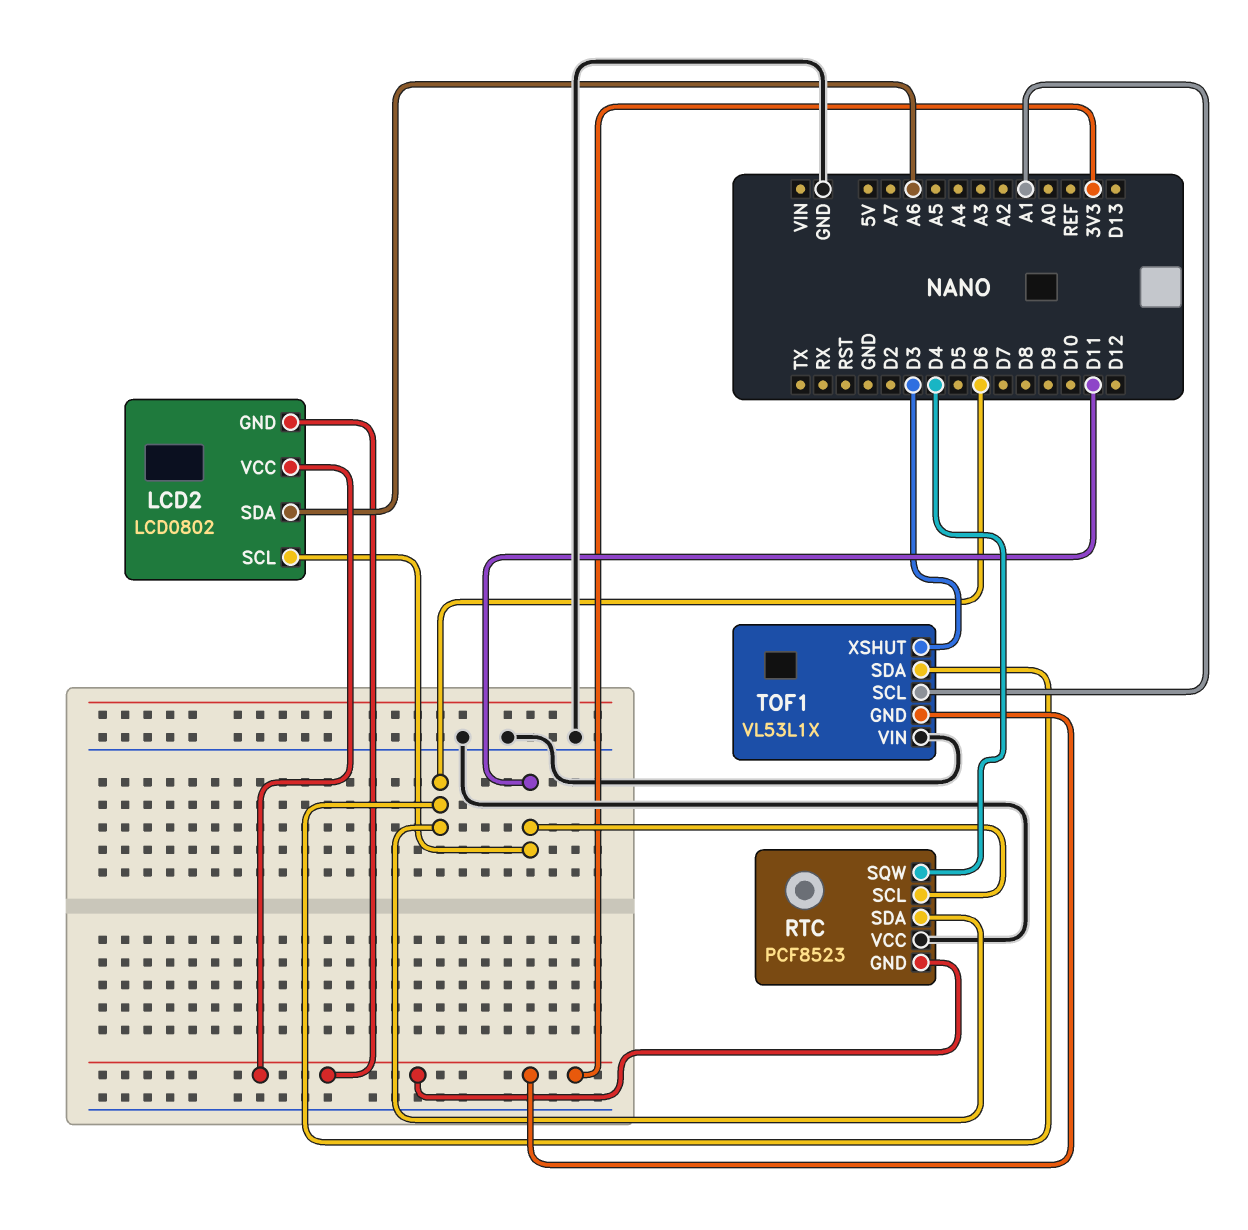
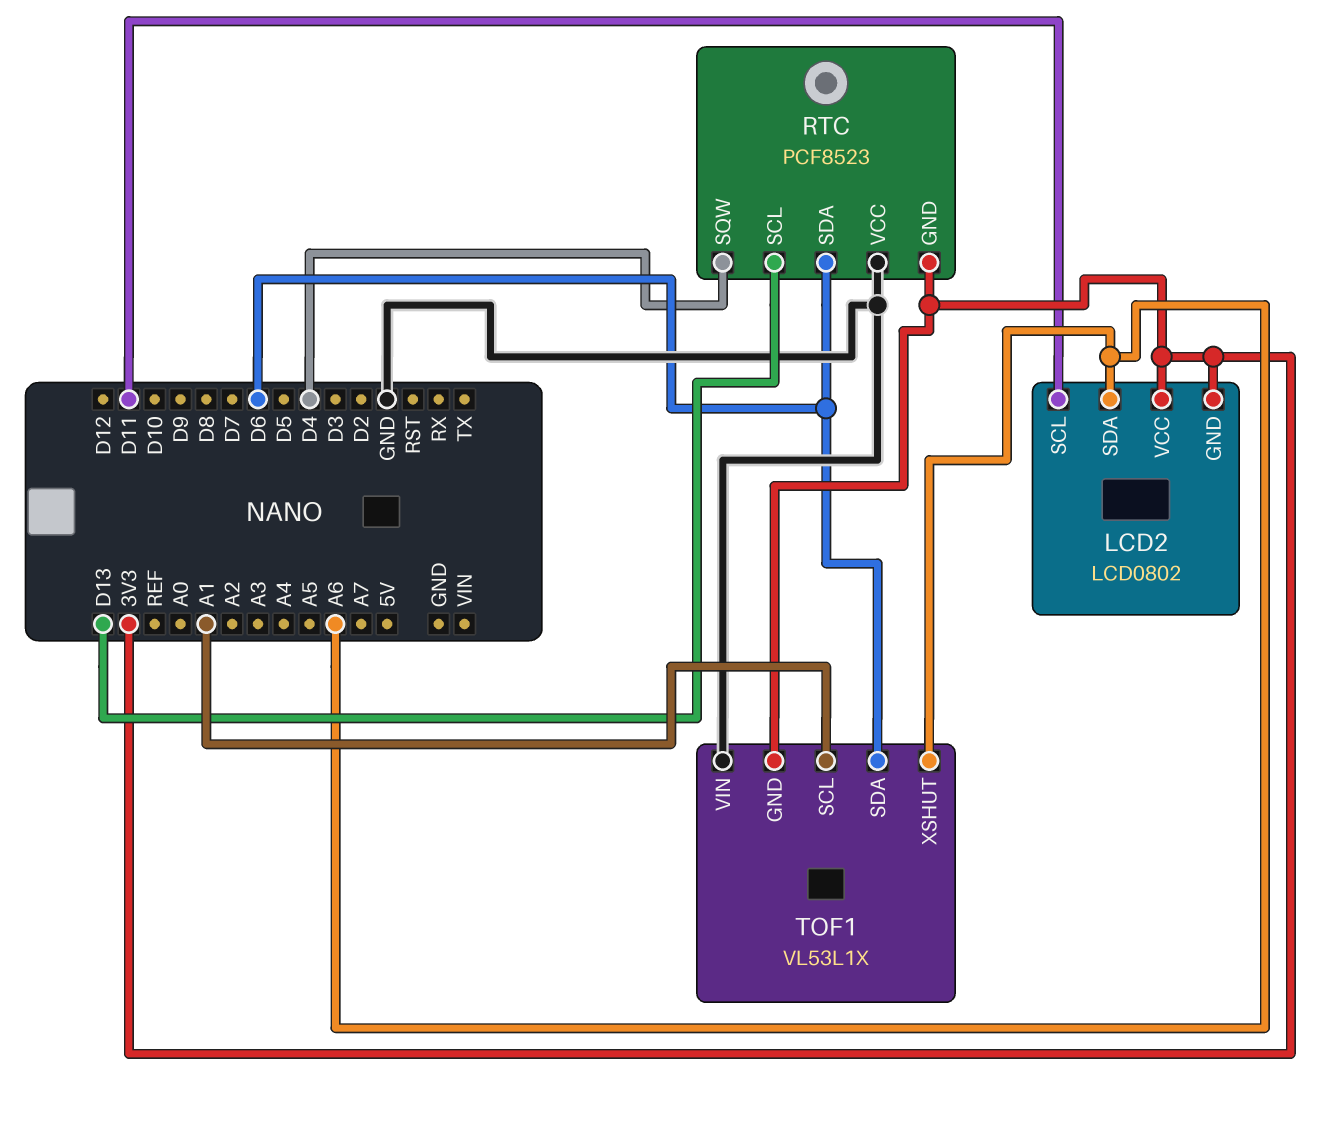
RTC pin SCL: D11 -> D13
TOF1 pin XSHUT: D3 -> A6

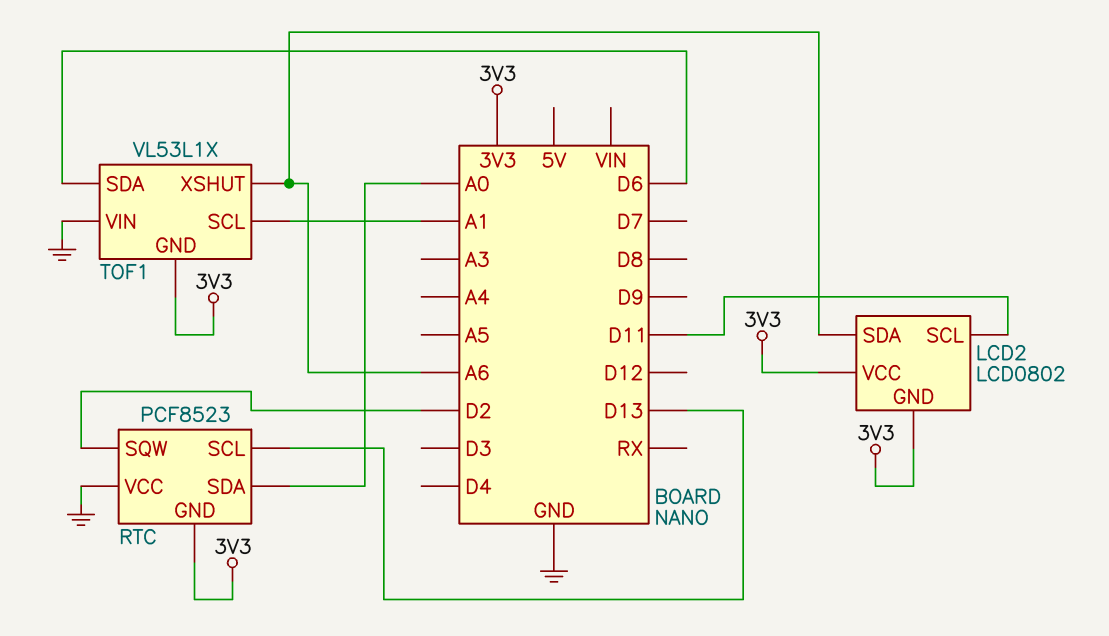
RTC pin SDA: D6 -> A0
RTC pin SQW: D4 -> D2

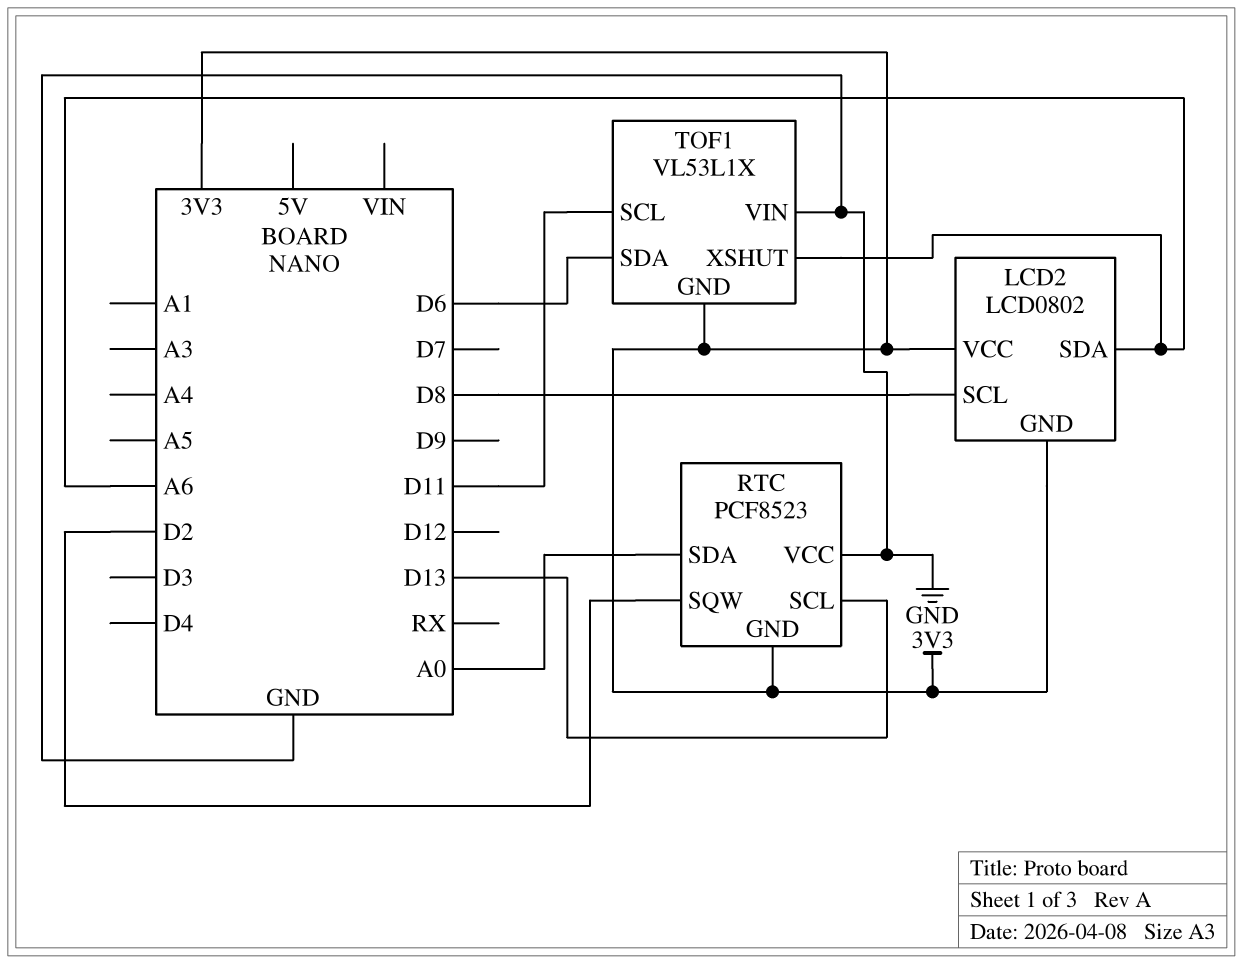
LCD2 pin SCL: D11 -> D8
TOF1 pin SCL: A1 -> D11

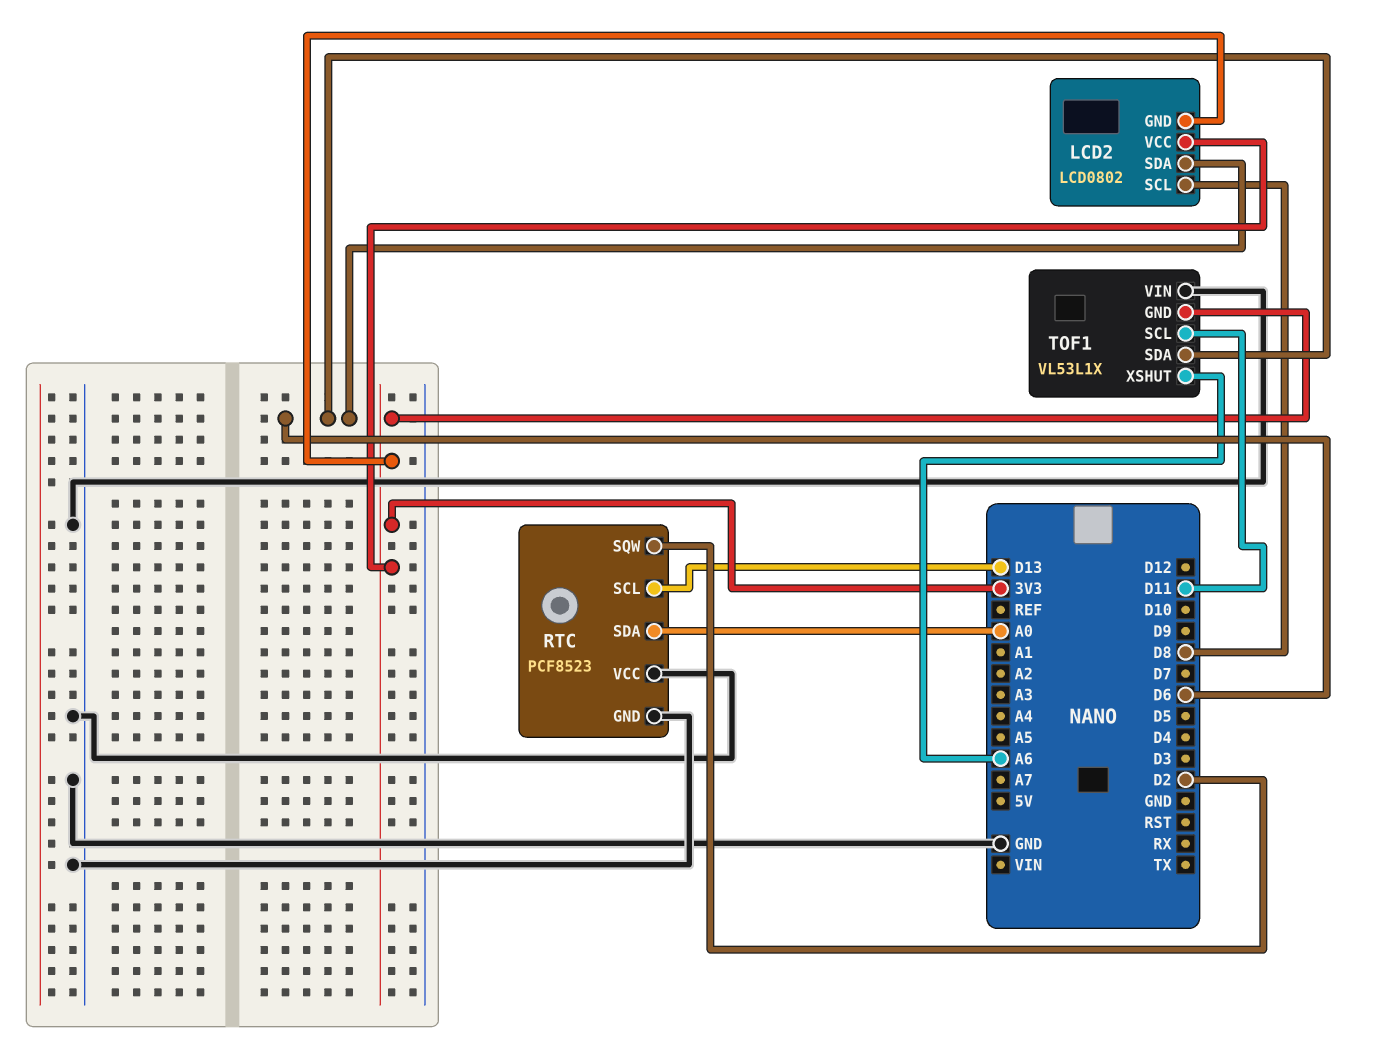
LCD2 pin SDA: A6 -> D6
RTC pin GND: 3V3 -> GND

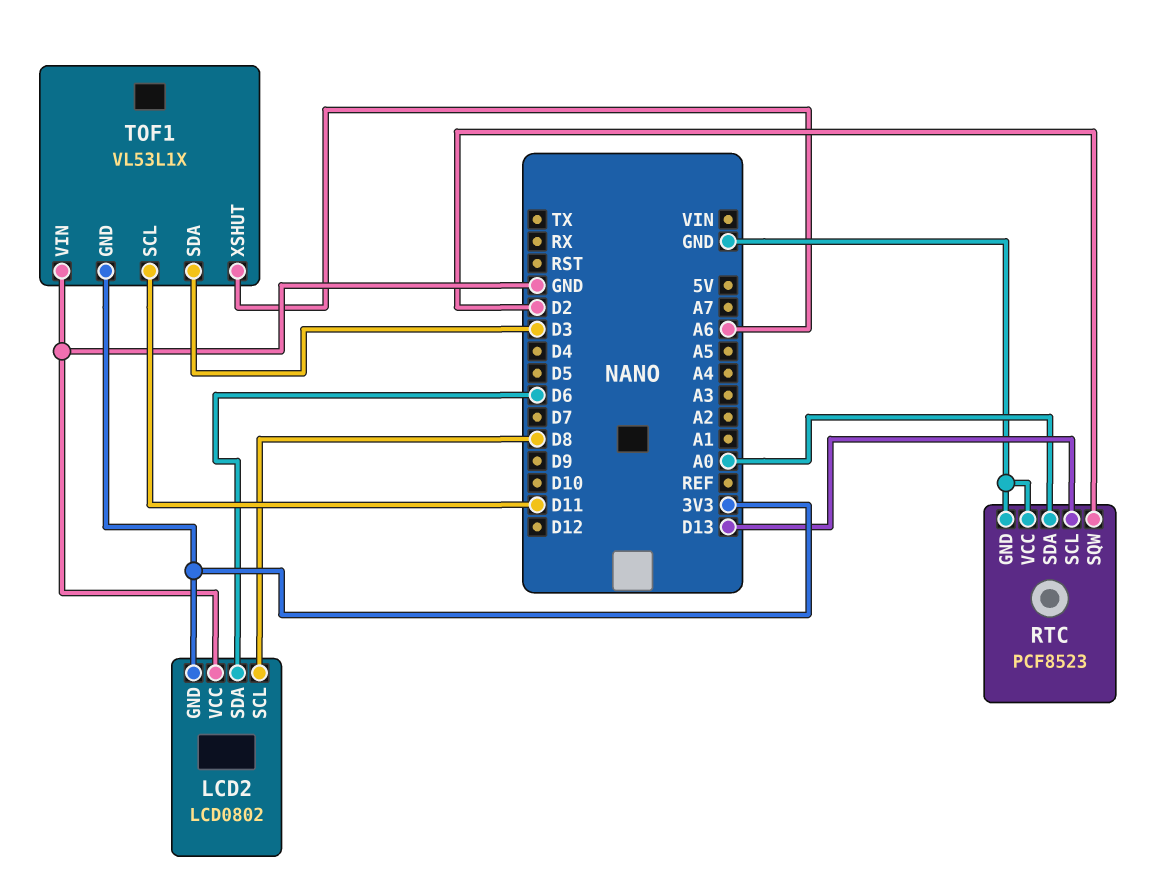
LCD2 pin VCC: 3V3 -> GND
TOF1 pin SDA: D6 -> D3

